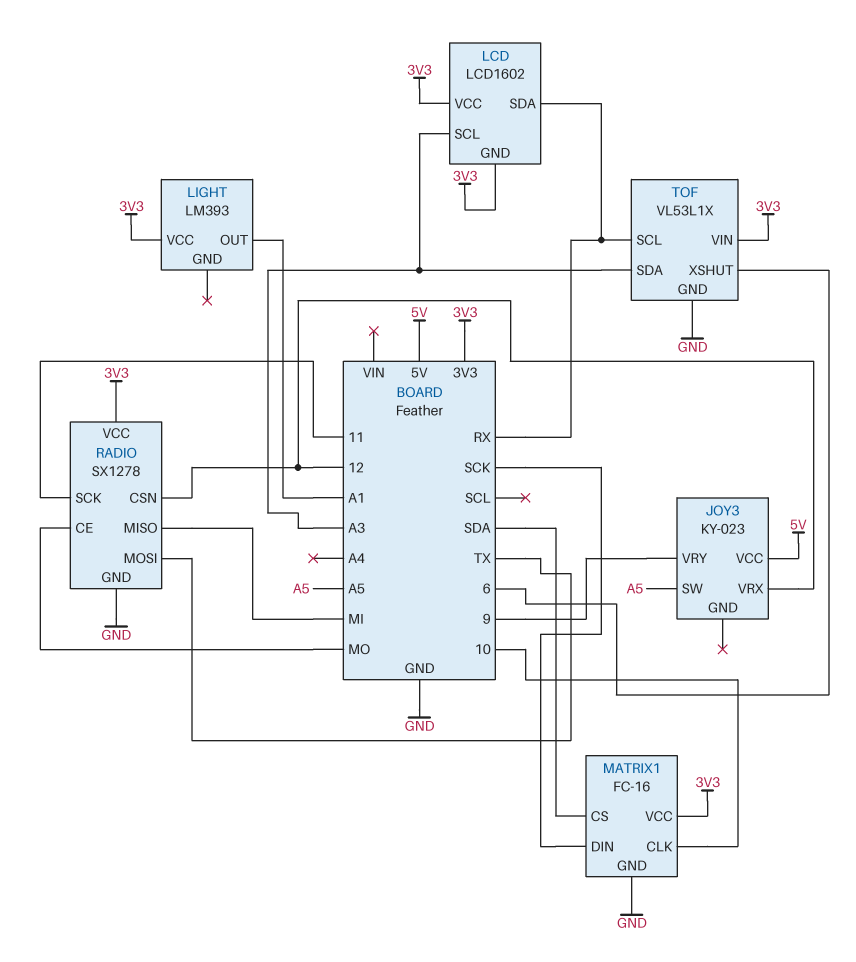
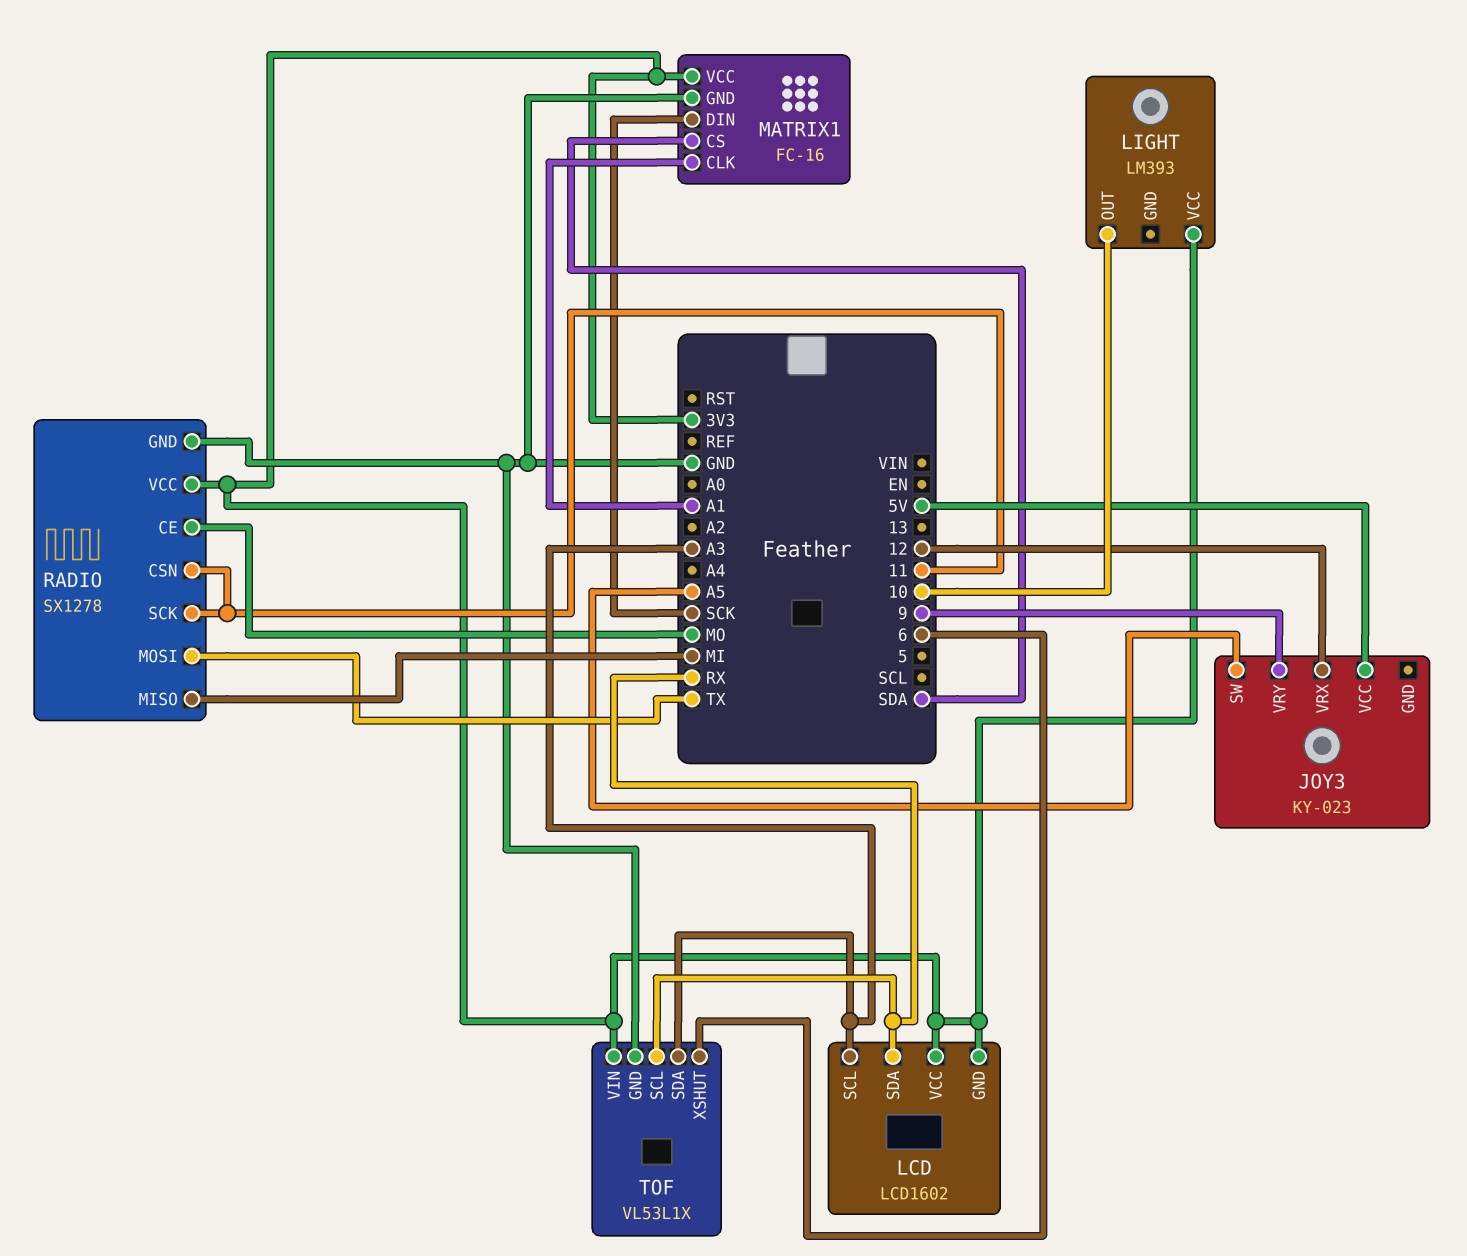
LIGHT pin OUT: A1 -> 10
MATRIX1 pin CLK: 10 -> A1
RADIO pin CSN: 12 -> 11

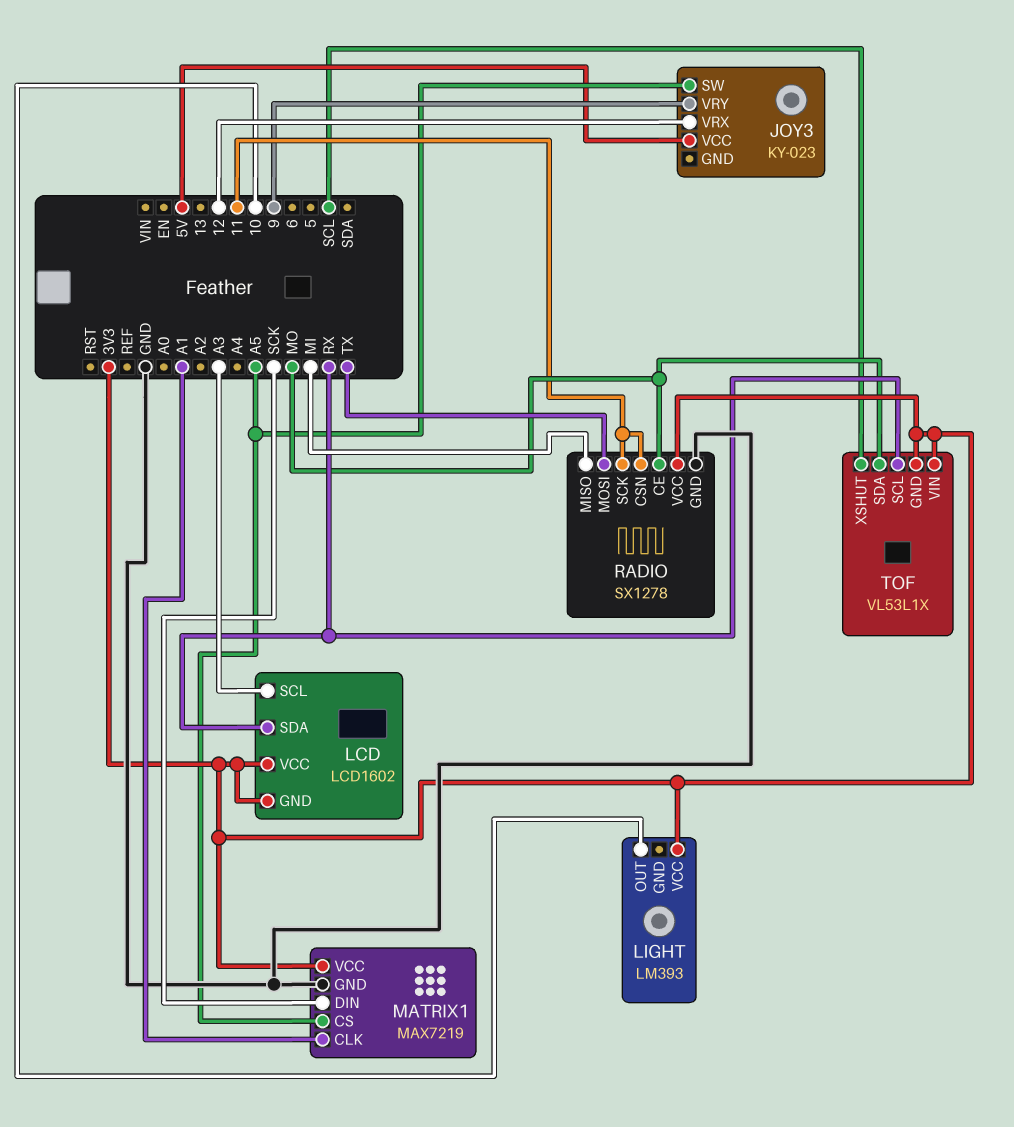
MATRIX1: FC-16 -> MAX7219
MATRIX1 pin CS: SDA -> A5
TOF pin GND: GND -> 3V3
TOF pin SDA: A3 -> MO
TOF pin XSHUT: 6 -> SCL

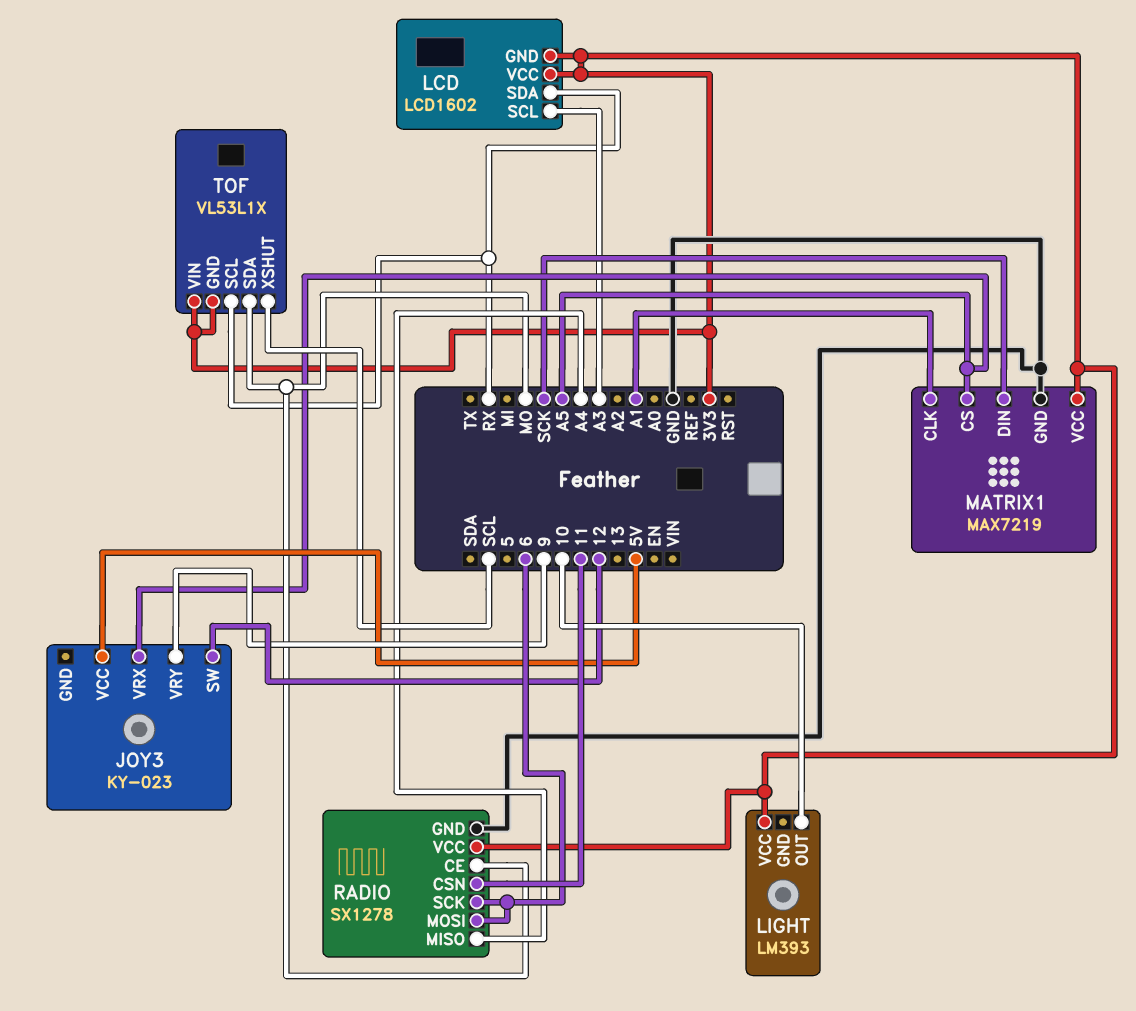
JOY3 pin SW: A5 -> 12
JOY3 pin VRX: 12 -> A5
RADIO pin MISO: MI -> A4
RADIO pin MOSI: TX -> 6
RADIO pin SCK: 11 -> 6

